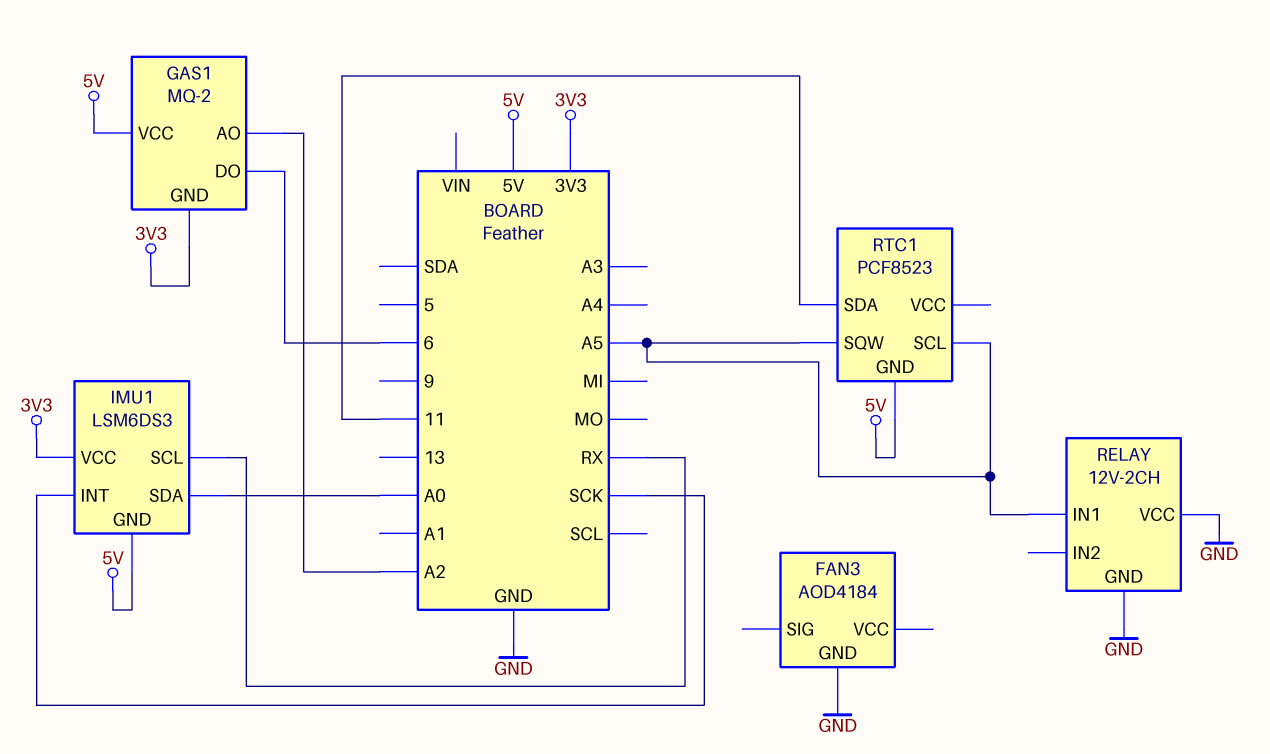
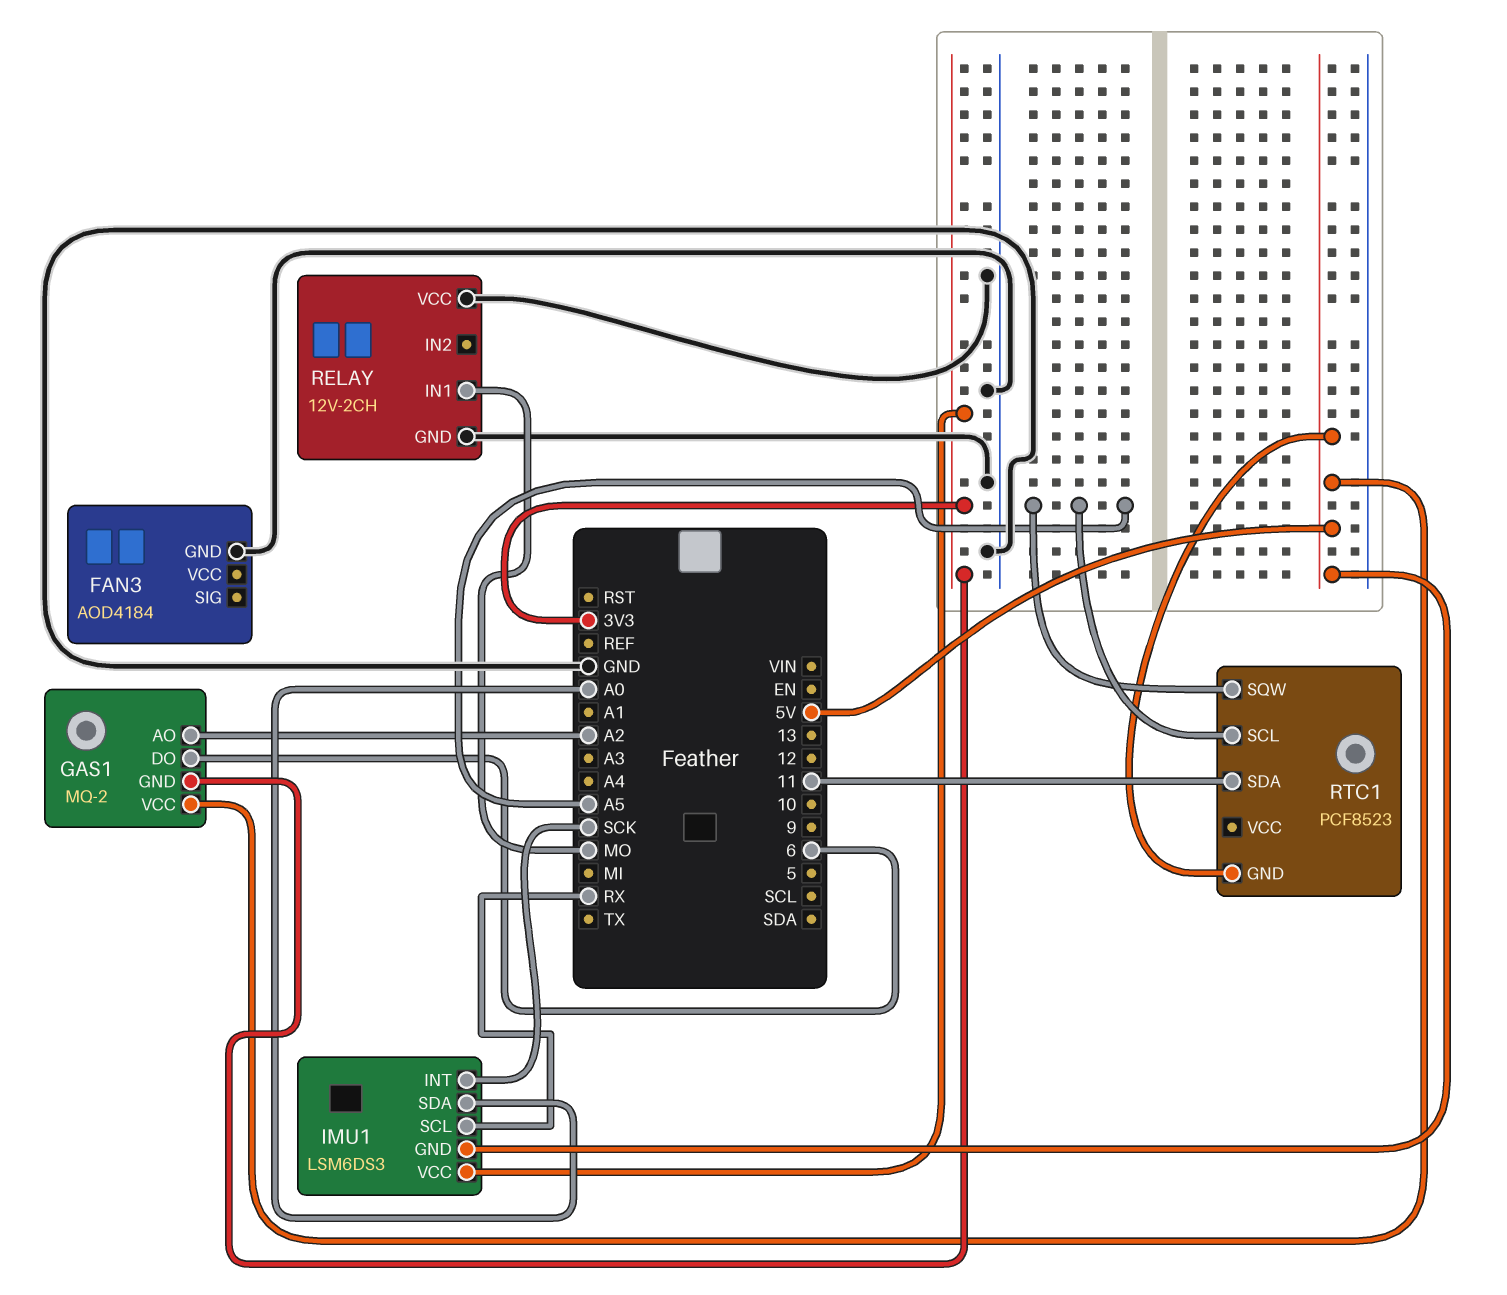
RELAY pin IN1: A5 -> MO

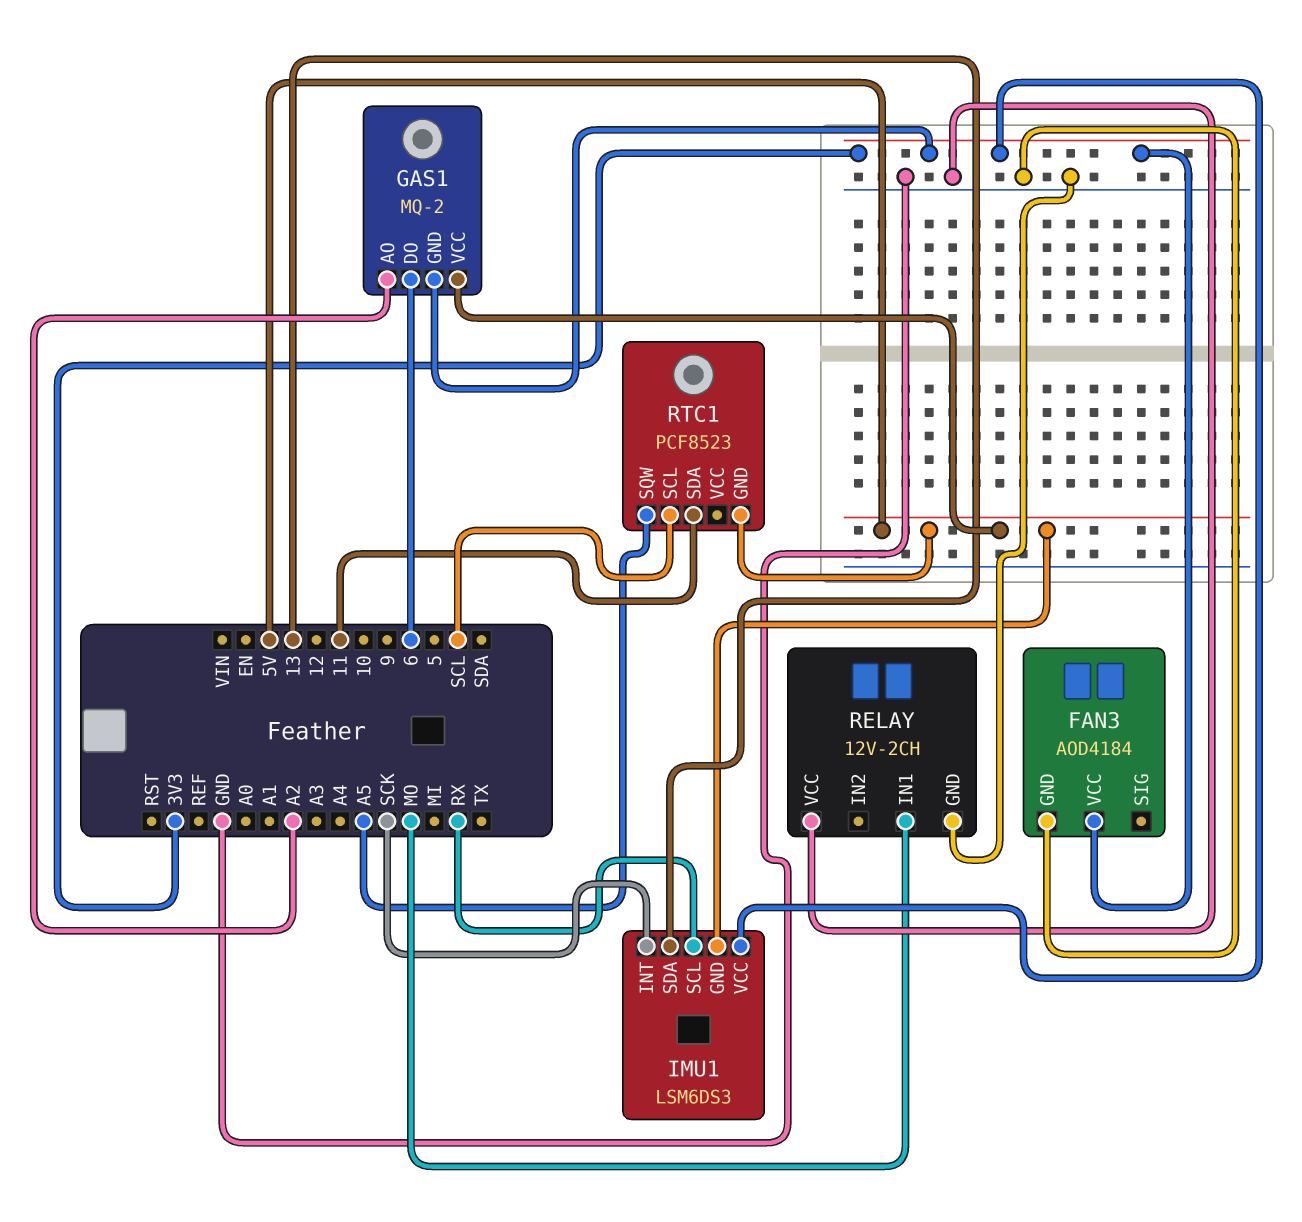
FAN3 pin VCC: none -> 3V3
IMU1 pin SDA: A0 -> 13
RTC1 pin SCL: A5 -> SCL

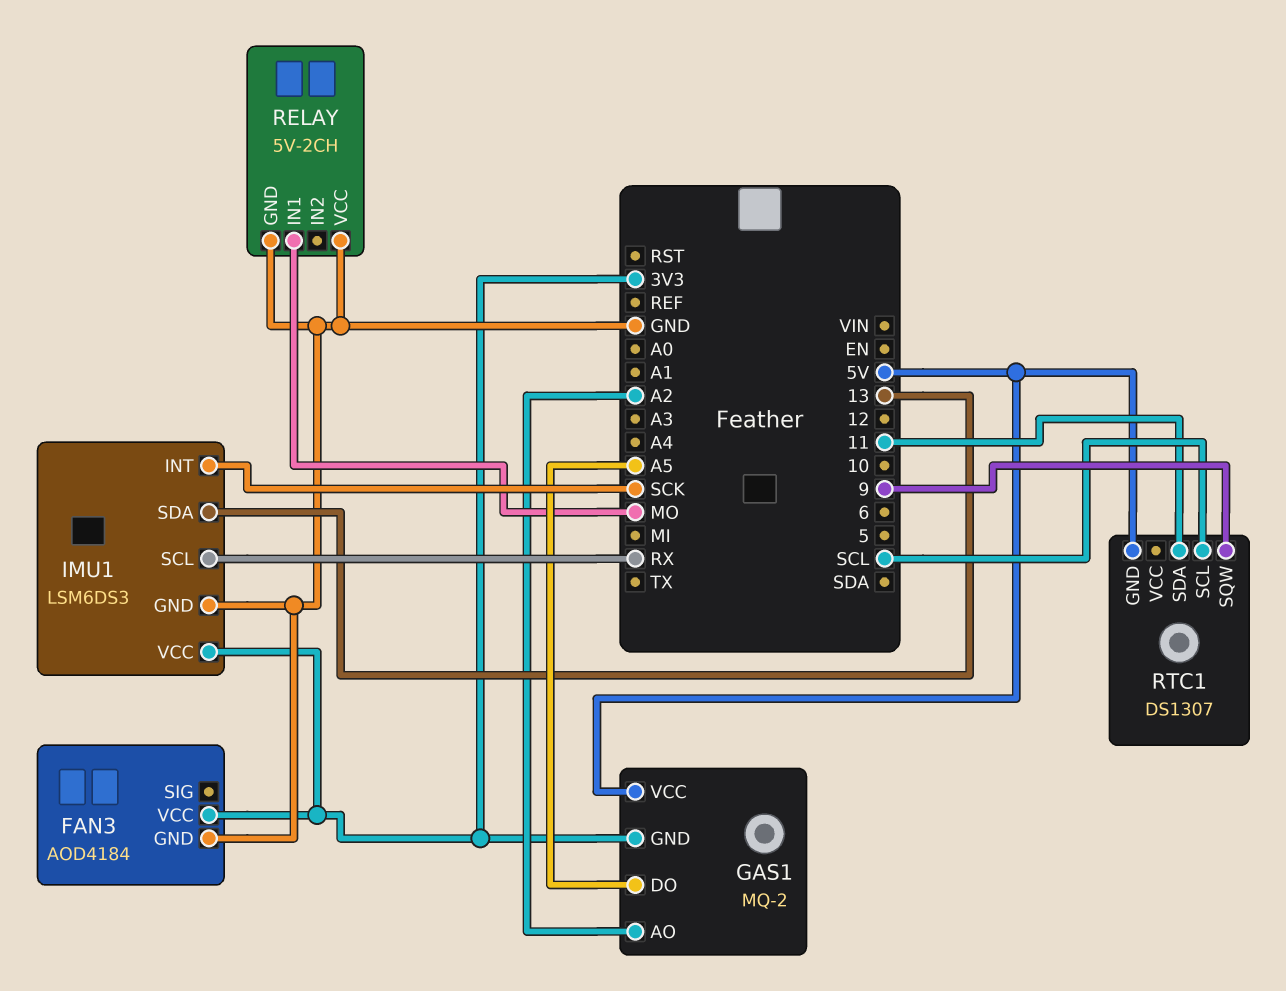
GAS1 pin DO: 6 -> A5
IMU1 pin GND: 5V -> GND
RELAY: 12V-2CH -> 5V-2CH
RTC1: PCF8523 -> DS1307
RTC1 pin SQW: A5 -> 9

